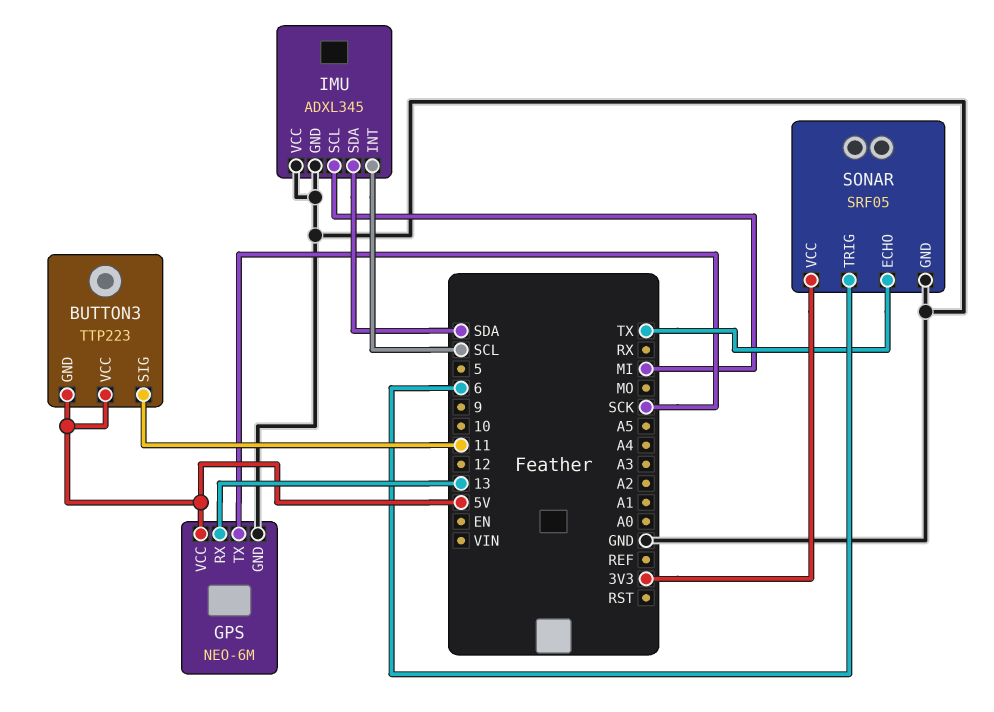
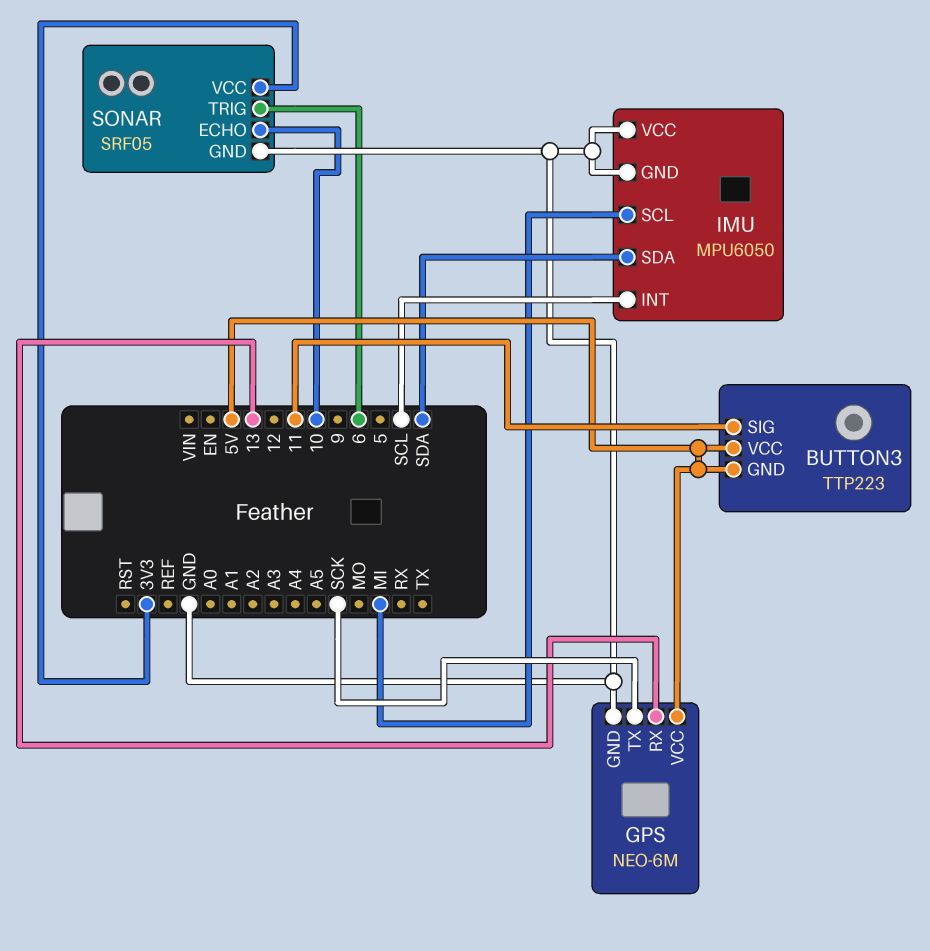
IMU: ADXL345 -> MPU6050
SONAR pin ECHO: TX -> 10

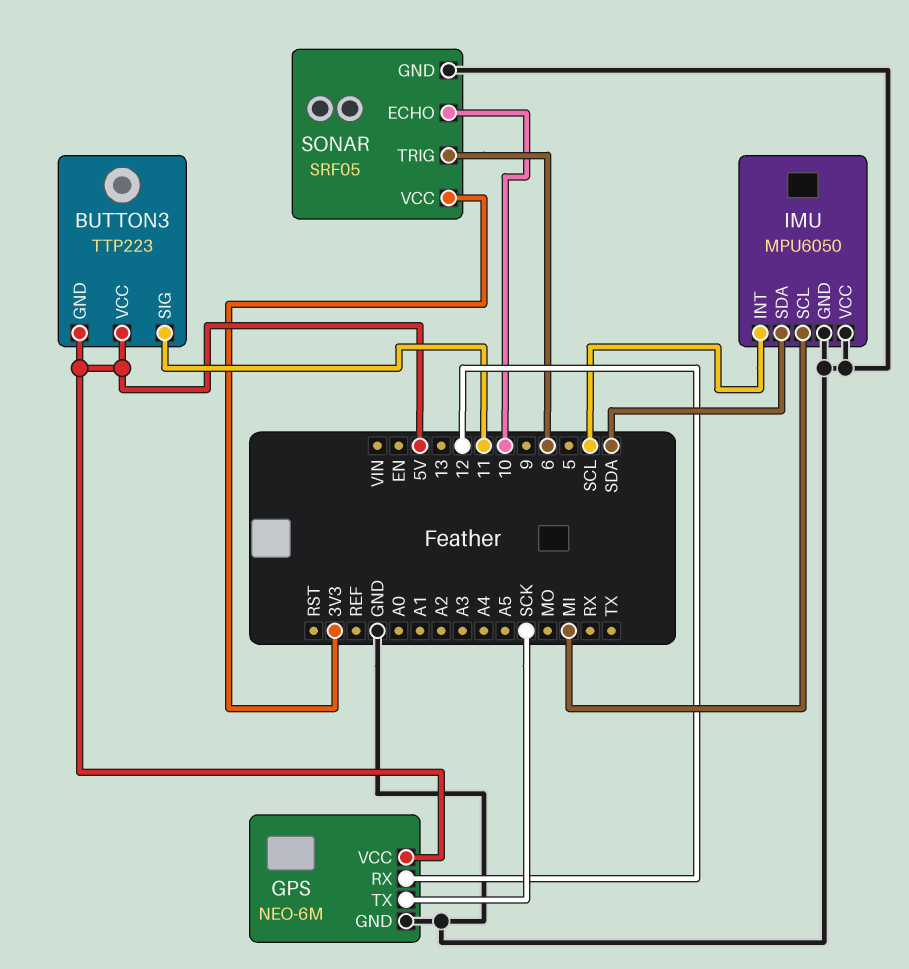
GPS pin RX: 13 -> 12

